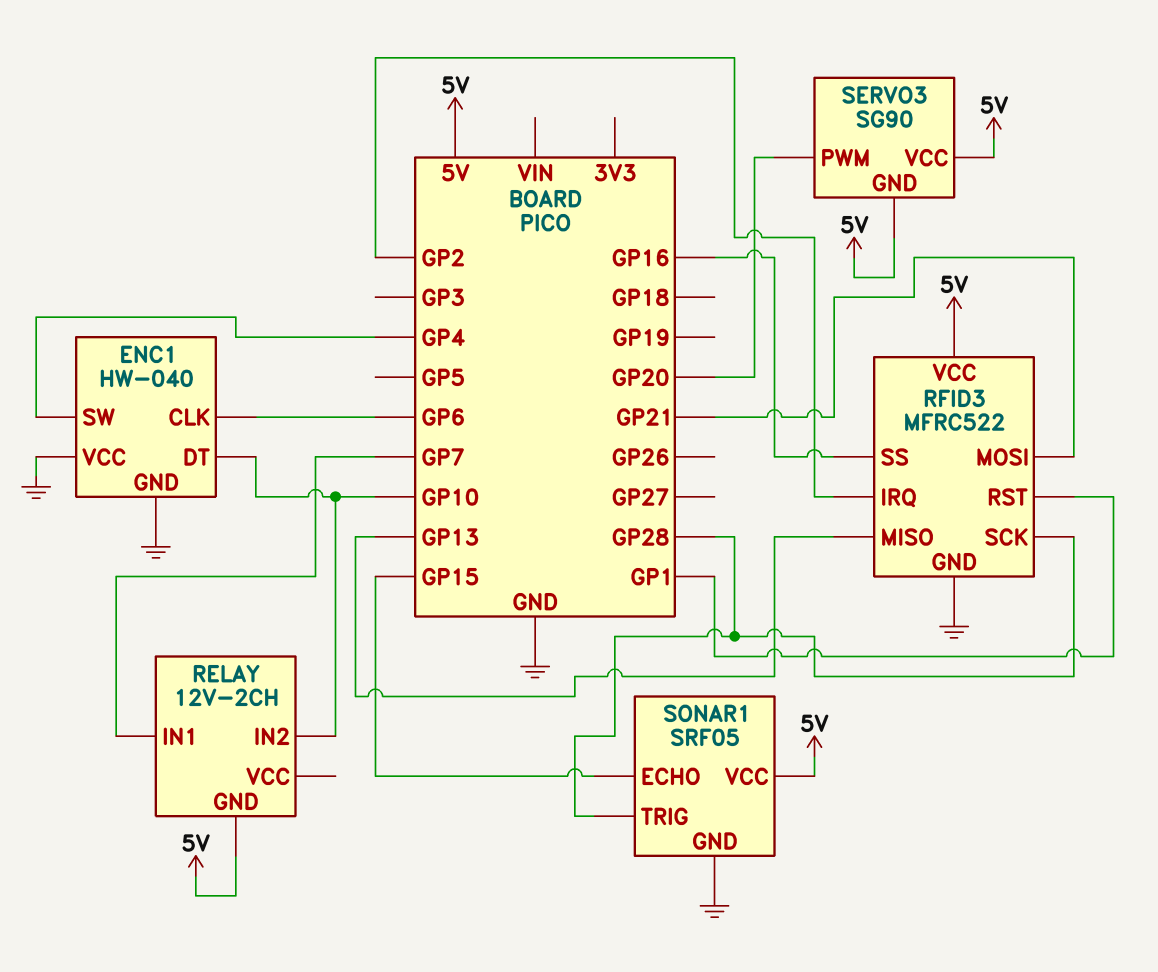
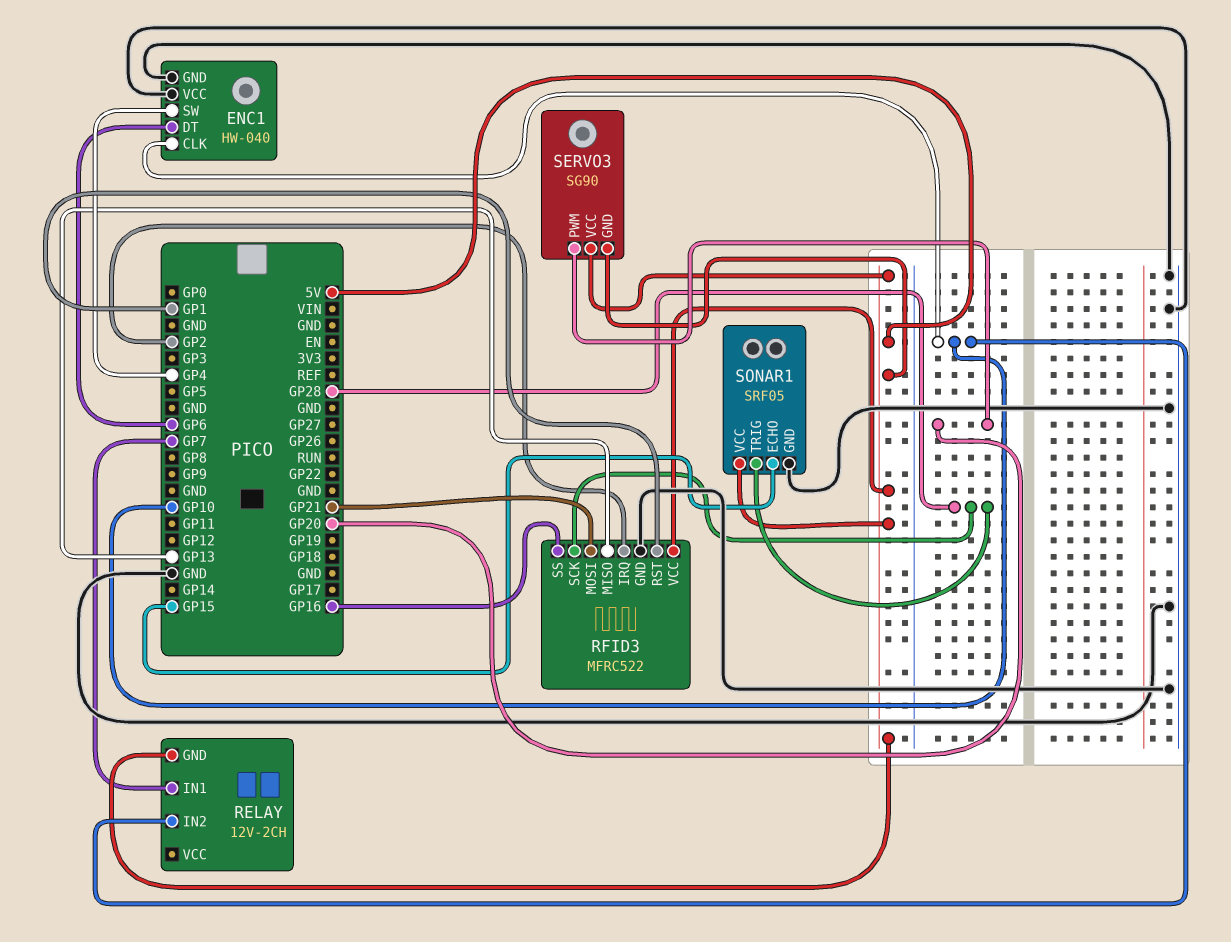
ENC1 pin CLK: GP6 -> GP10
ENC1 pin DT: GP10 -> GP6

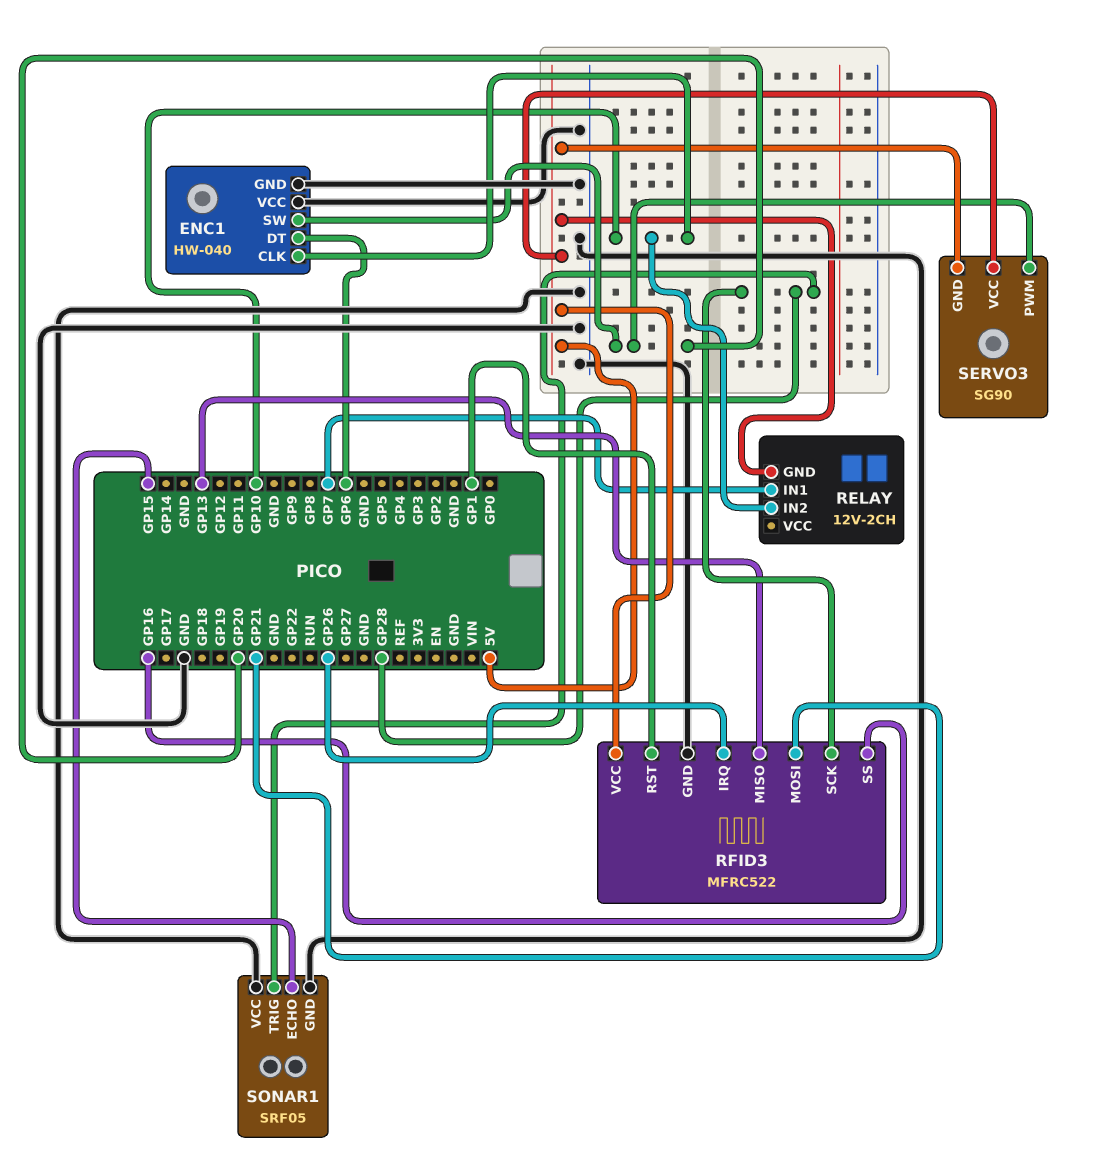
ENC1 pin SW: GP4 -> GP20
RFID3 pin IRQ: GP2 -> GP26
SONAR1 pin VCC: 5V -> GND

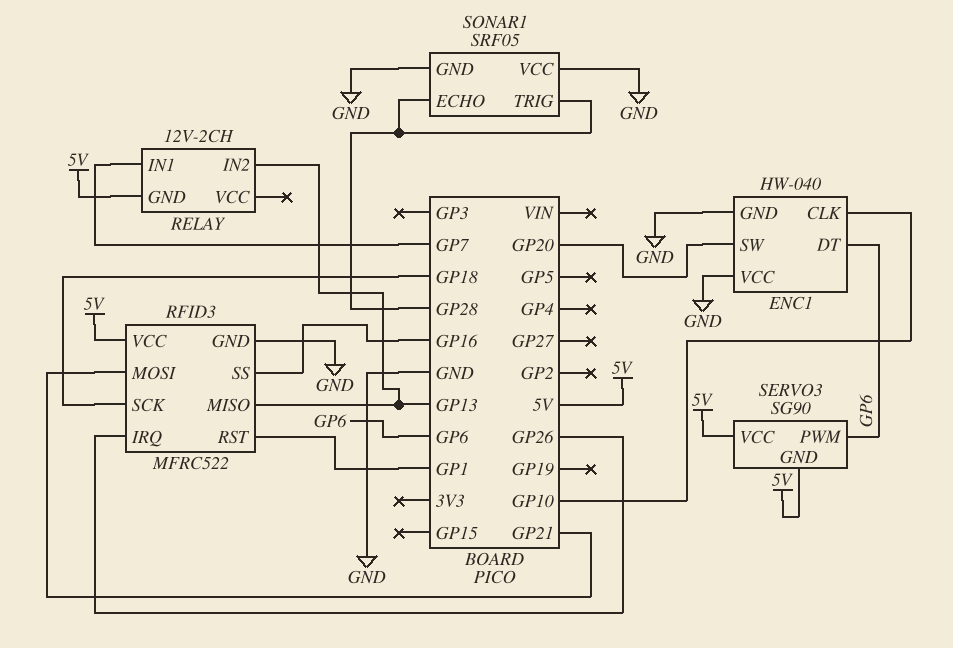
RELAY pin IN2: GP10 -> GP13
RFID3 pin SCK: GP28 -> GP18
SERVO3 pin PWM: GP20 -> GP6
SONAR1 pin ECHO: GP15 -> GP28

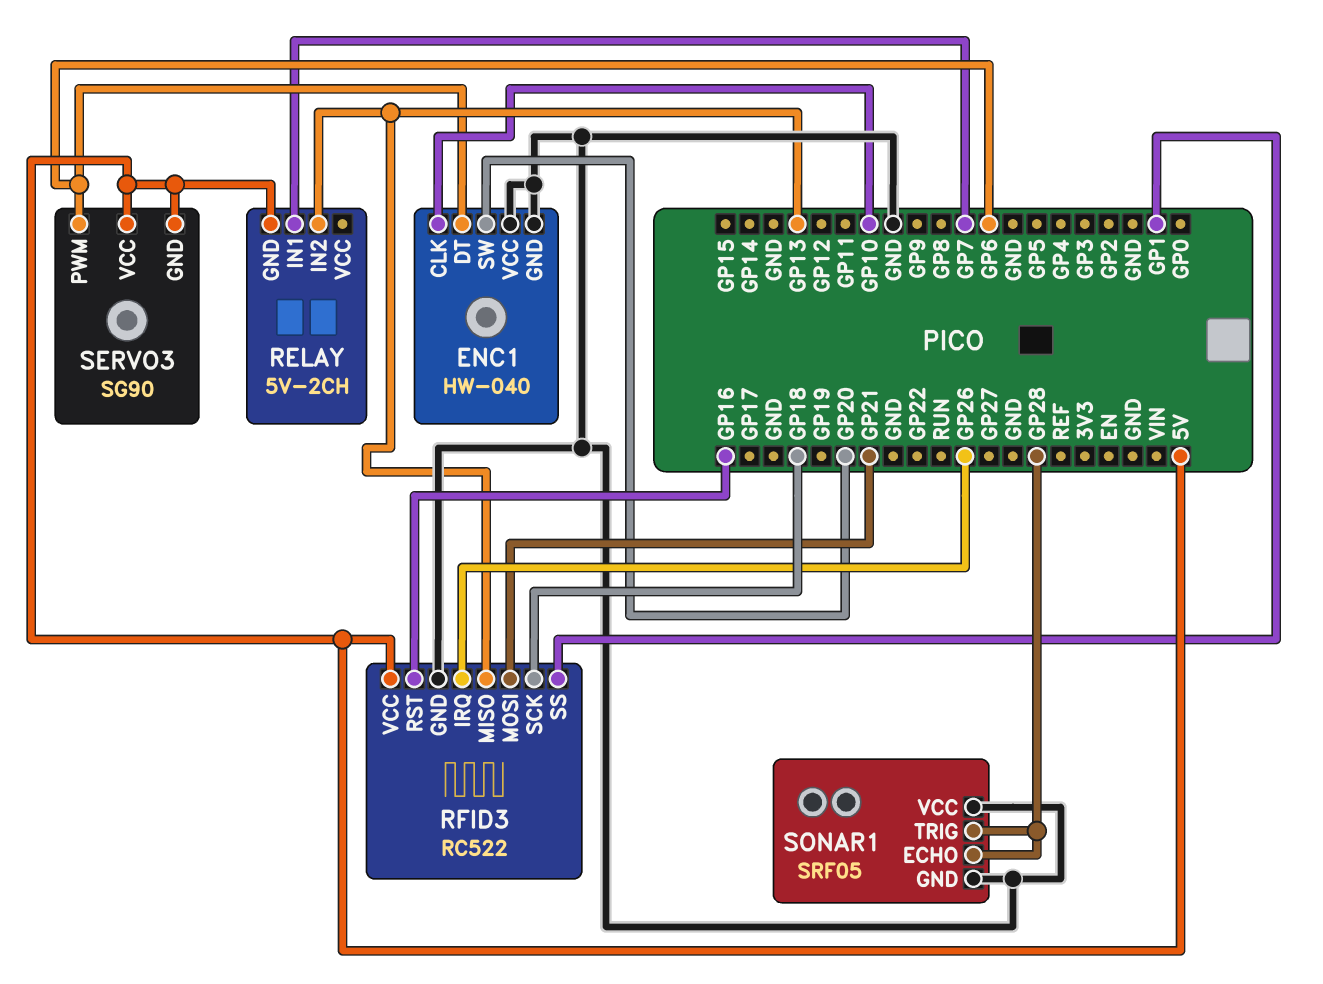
RELAY: 12V-2CH -> 5V-2CH
RFID3: MFRC522 -> RC522
RFID3 pin RST: GP1 -> GP16
RFID3 pin SS: GP16 -> GP1

